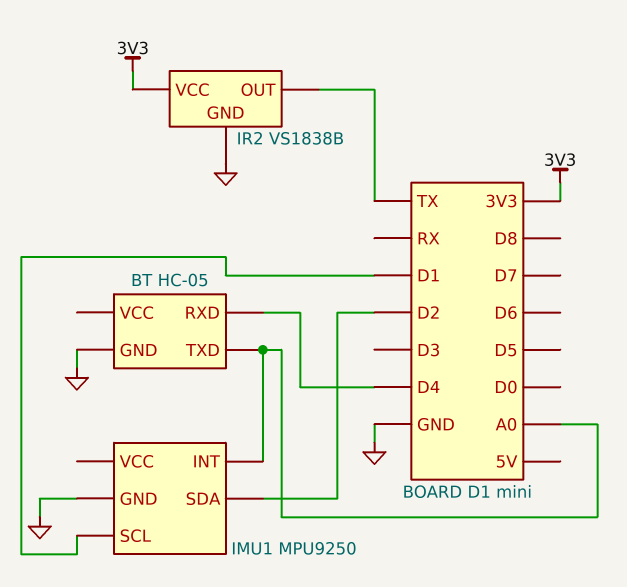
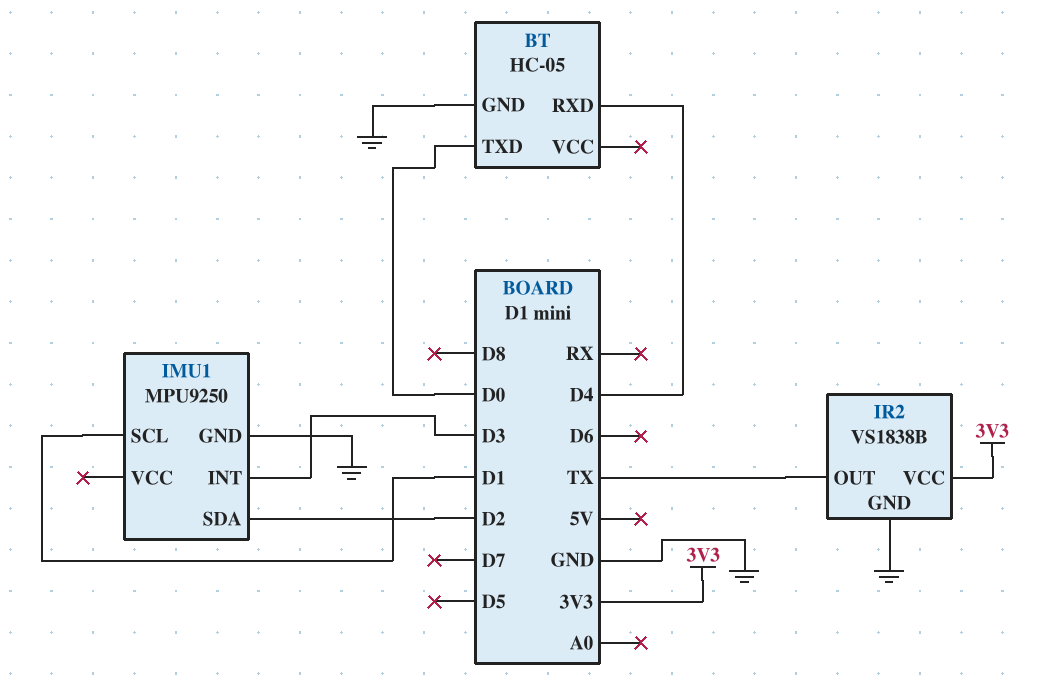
BT pin TXD: A0 -> D0
IMU1 pin INT: A0 -> D3

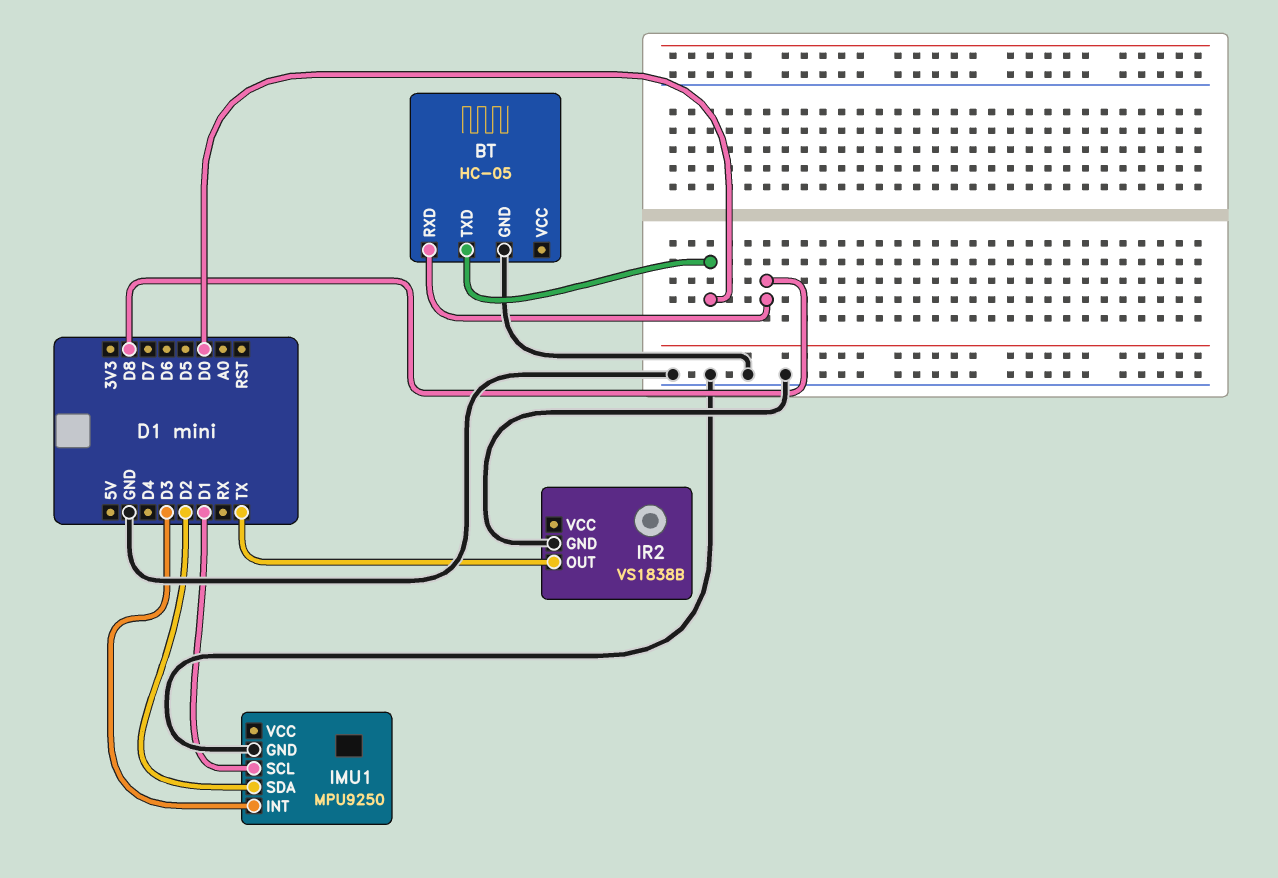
BT pin RXD: D4 -> D8
IR2 pin VCC: 3V3 -> none

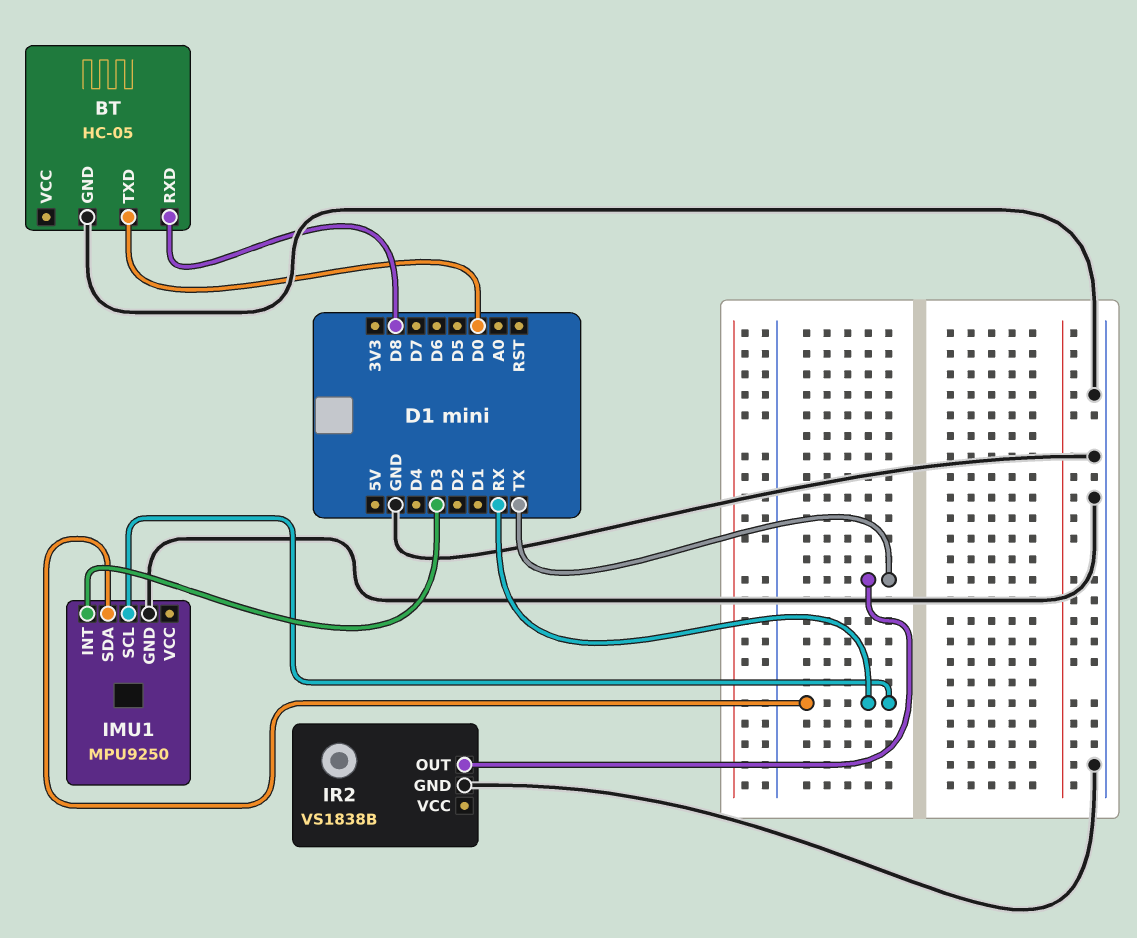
IMU1 pin SCL: D1 -> RX
IMU1 pin SDA: D2 -> RX

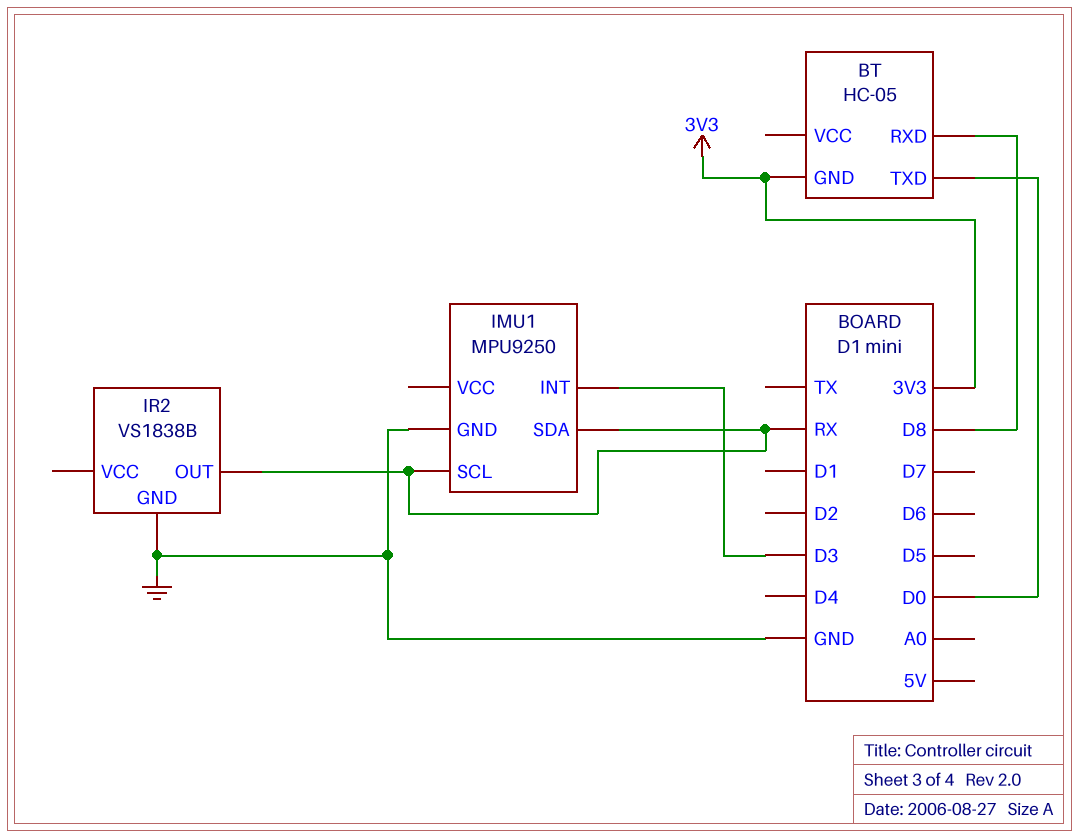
BT pin GND: GND -> 3V3
IR2 pin OUT: TX -> RX

